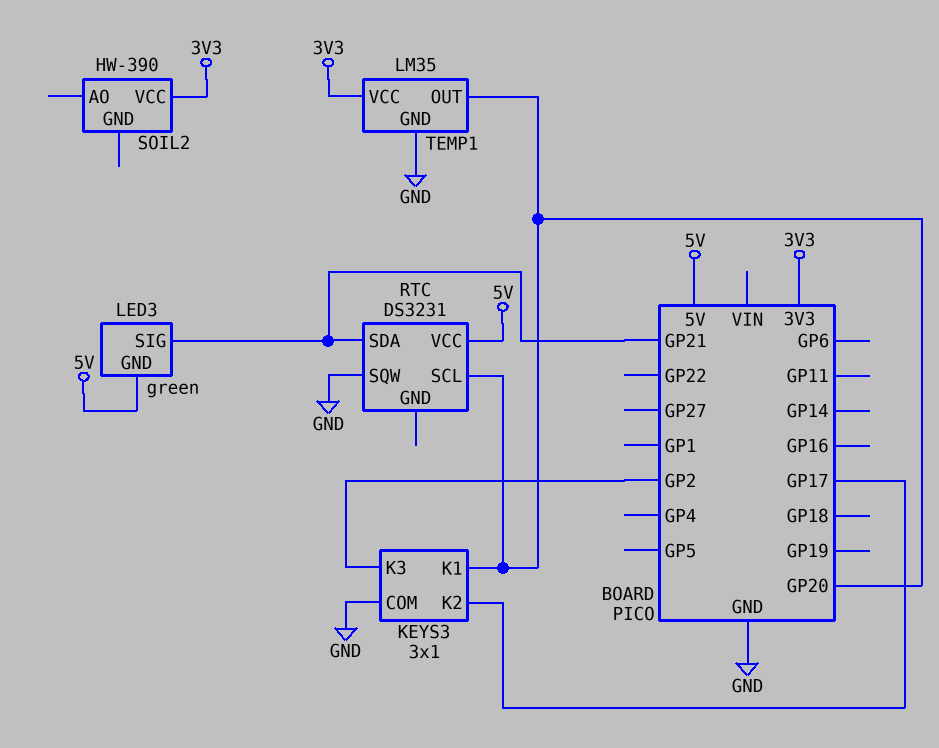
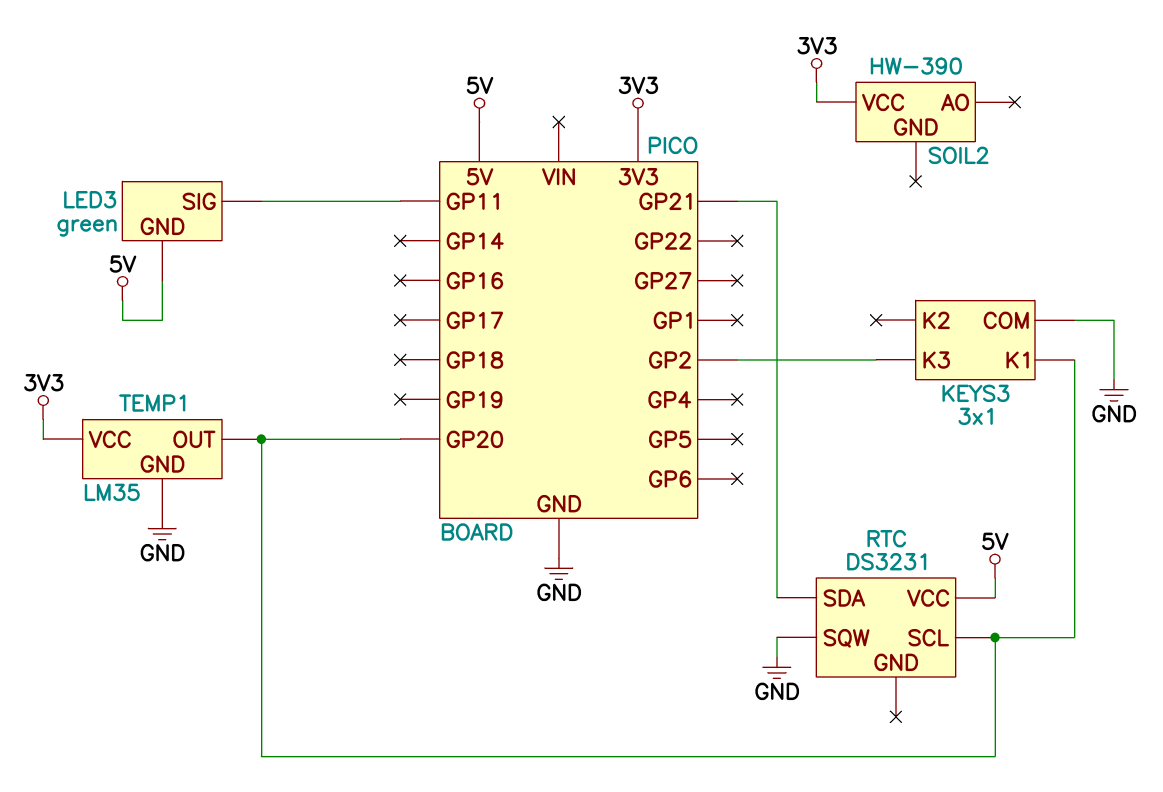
KEYS3 pin K2: GP17 -> none
LED3 pin SIG: GP21 -> GP11

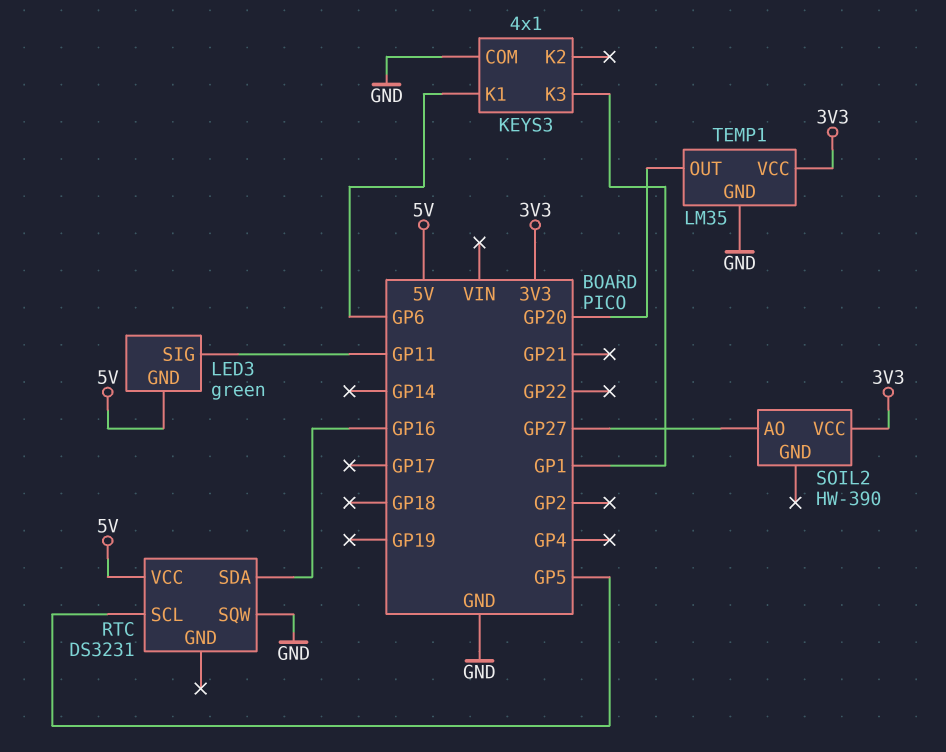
KEYS3: 3x1 -> 4x1
KEYS3 pin K1: GP20 -> GP6
KEYS3 pin K3: GP2 -> GP1
RTC pin SCL: GP20 -> GP5
RTC pin SDA: GP21 -> GP16
SOIL2 pin AO: none -> GP27

